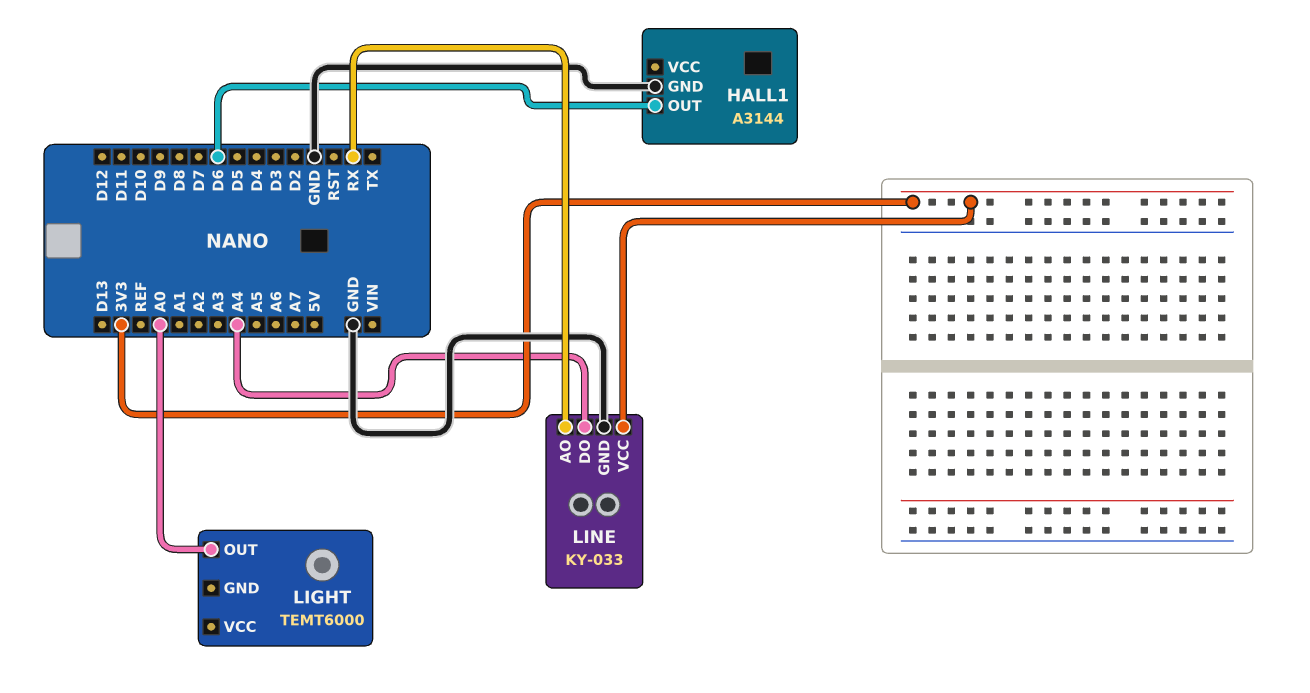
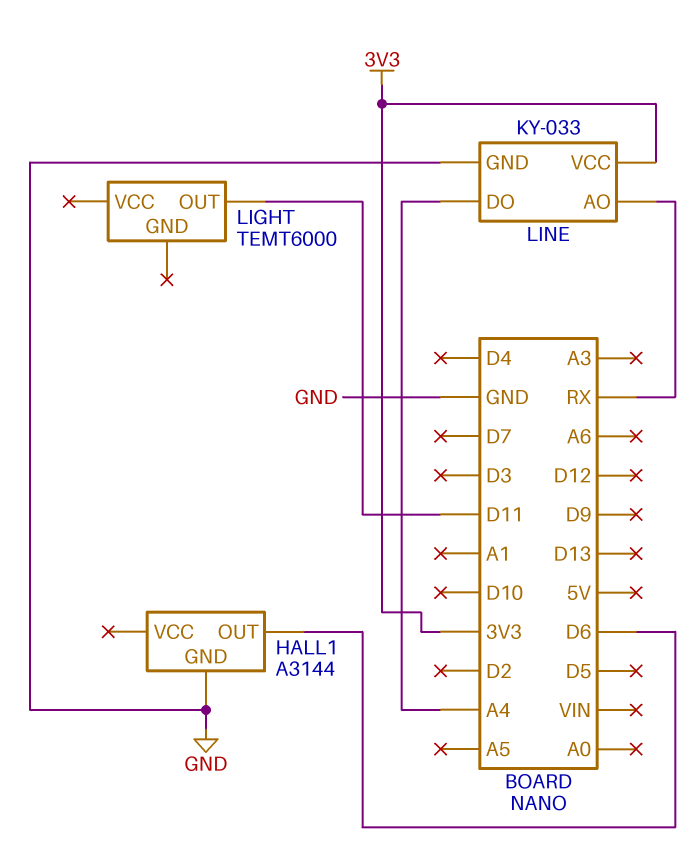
LIGHT pin OUT: A0 -> D11

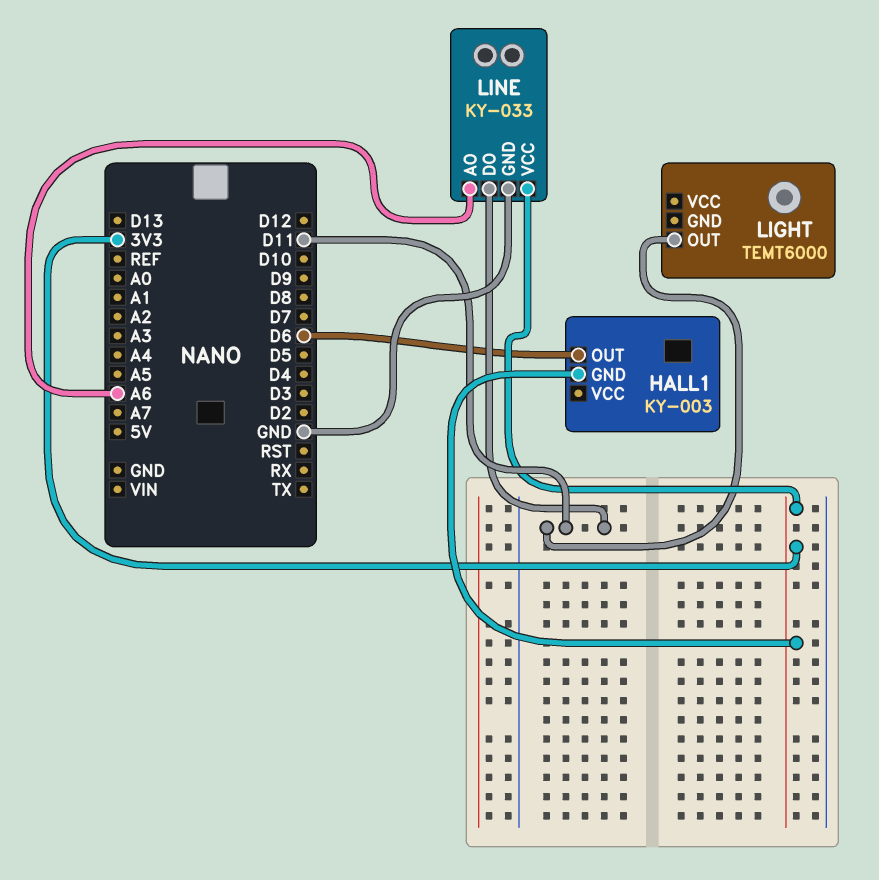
HALL1: A3144 -> KY-003
HALL1 pin GND: GND -> 3V3
LINE pin AO: RX -> A6
LINE pin DO: A4 -> D11

